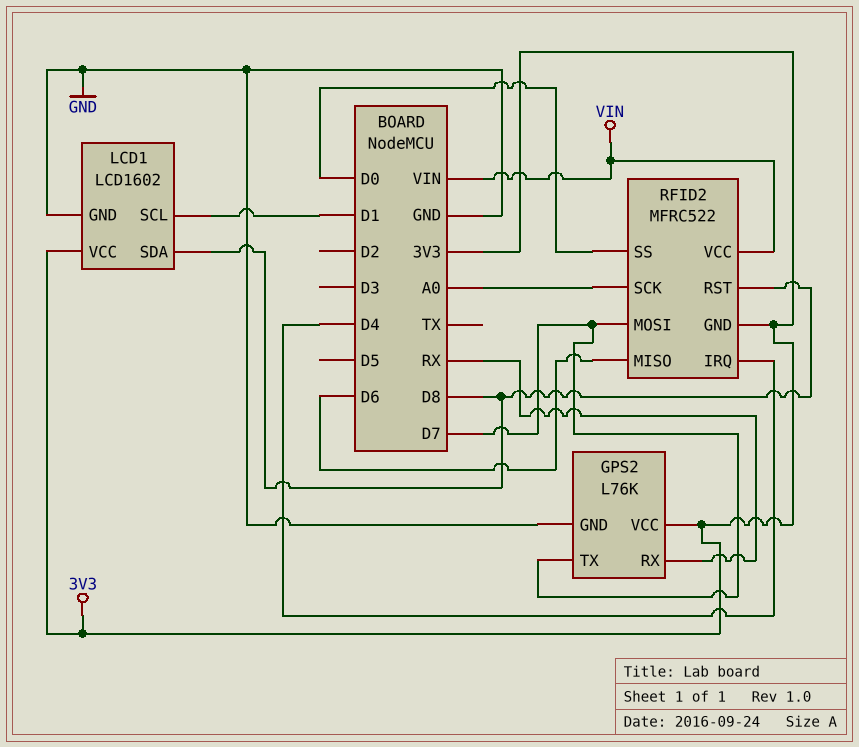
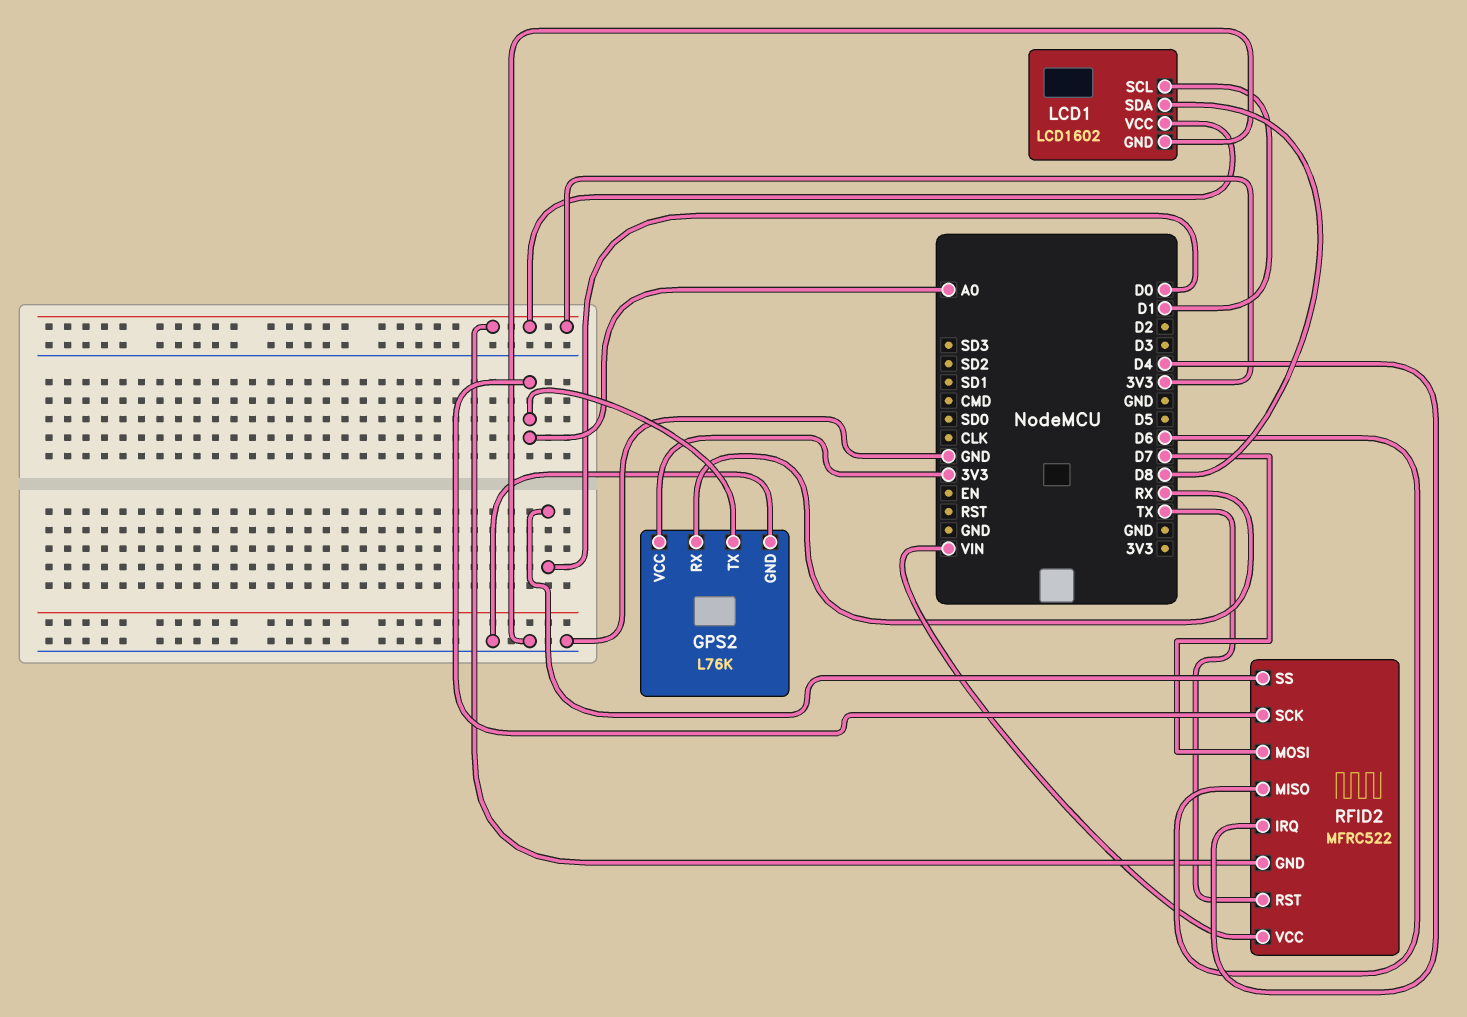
GPS2 pin TX: D7 -> A0
RFID2 pin RST: D8 -> TX

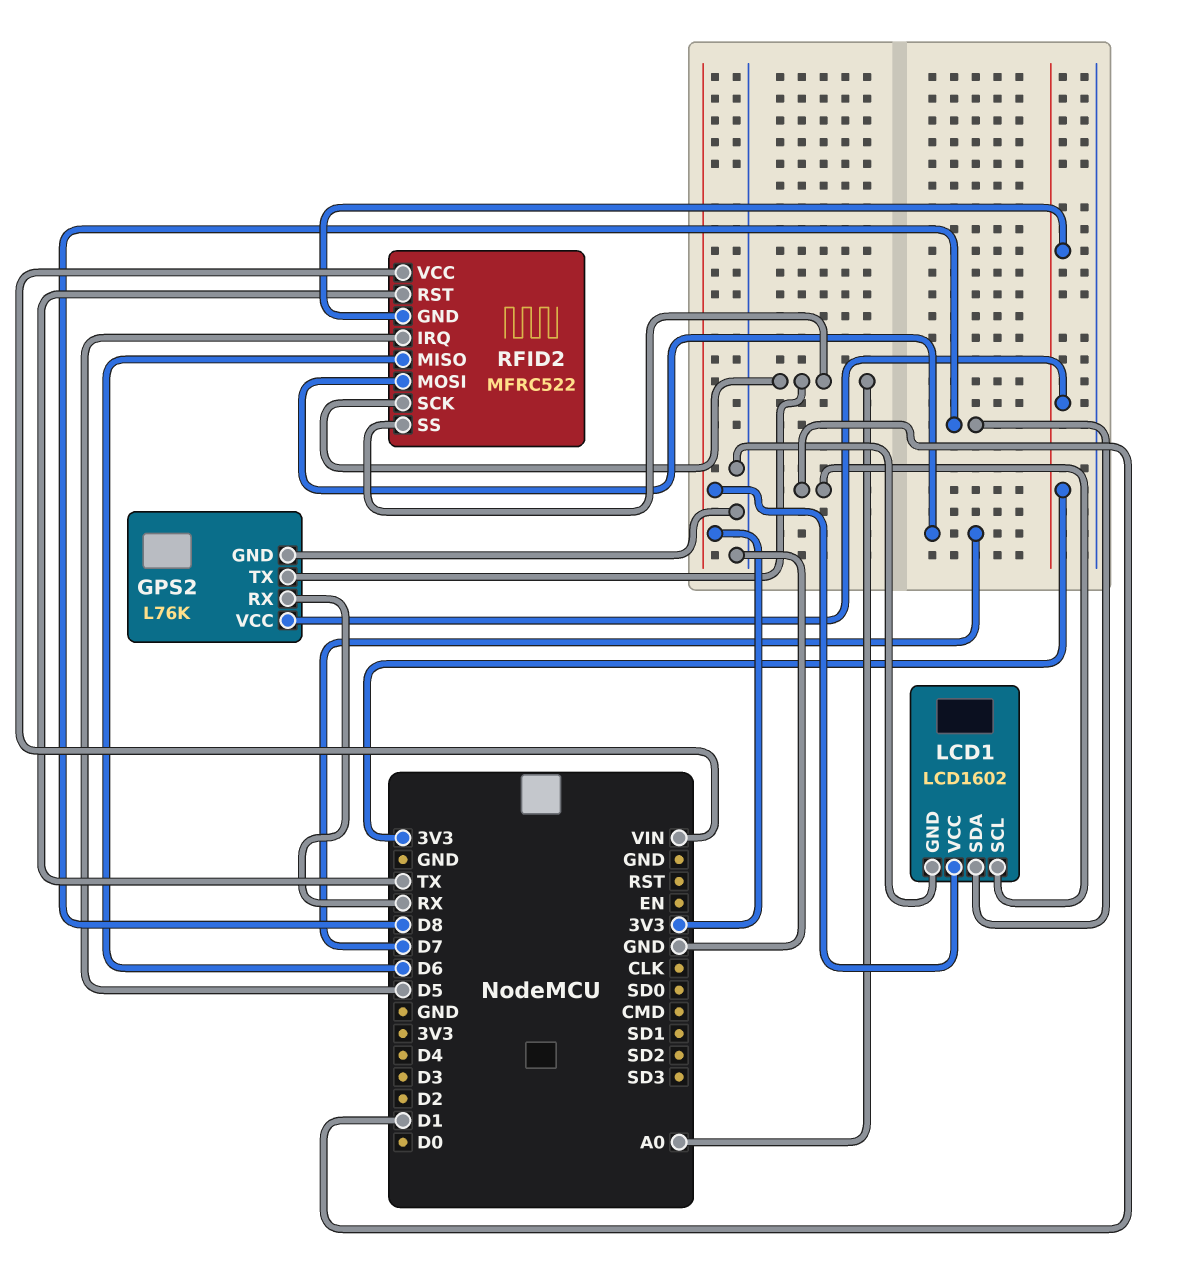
RFID2 pin IRQ: D4 -> D5
RFID2 pin SS: D0 -> A0

